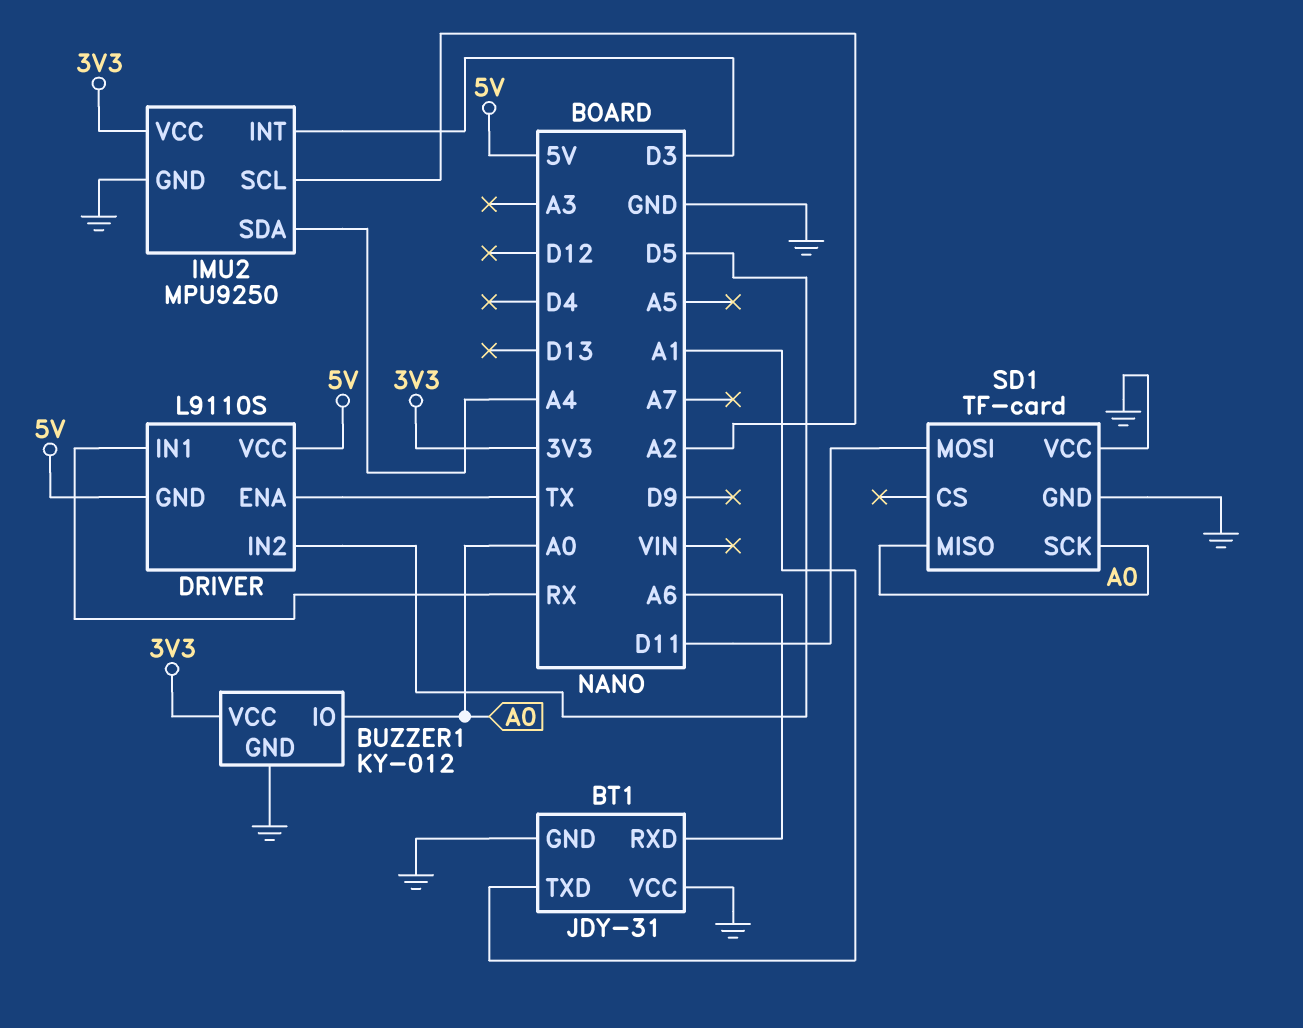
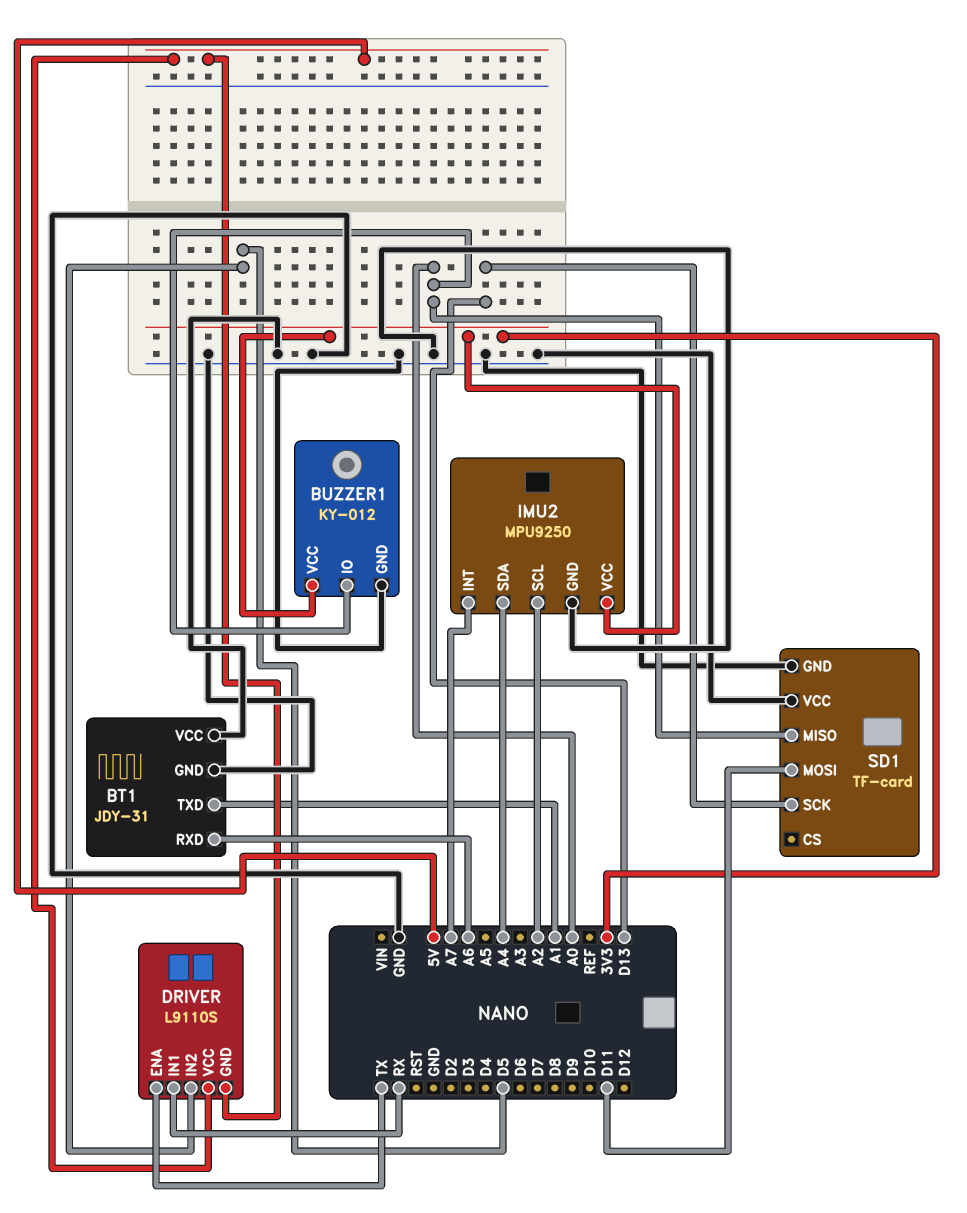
IMU2 pin INT: D3 -> A7
SD1 pin SCK: A0 -> D13

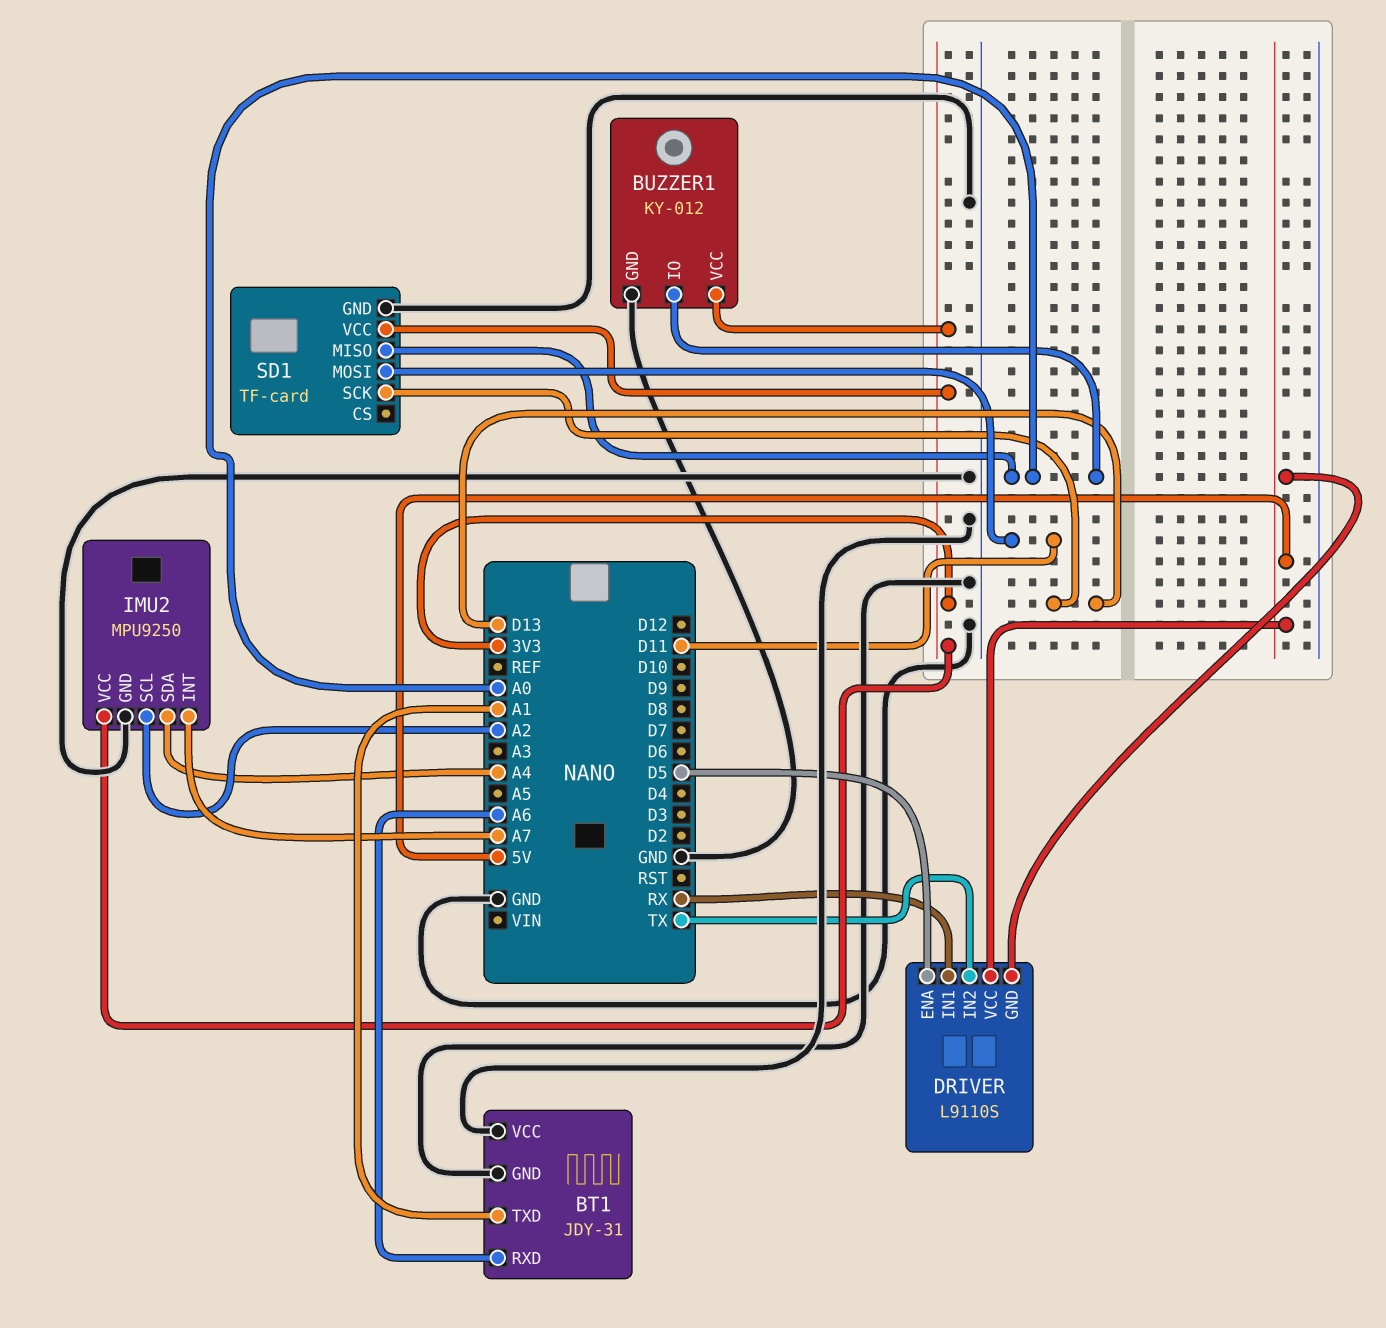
DRIVER pin ENA: TX -> D5
DRIVER pin IN2: D5 -> TX
SD1 pin VCC: GND -> 3V3

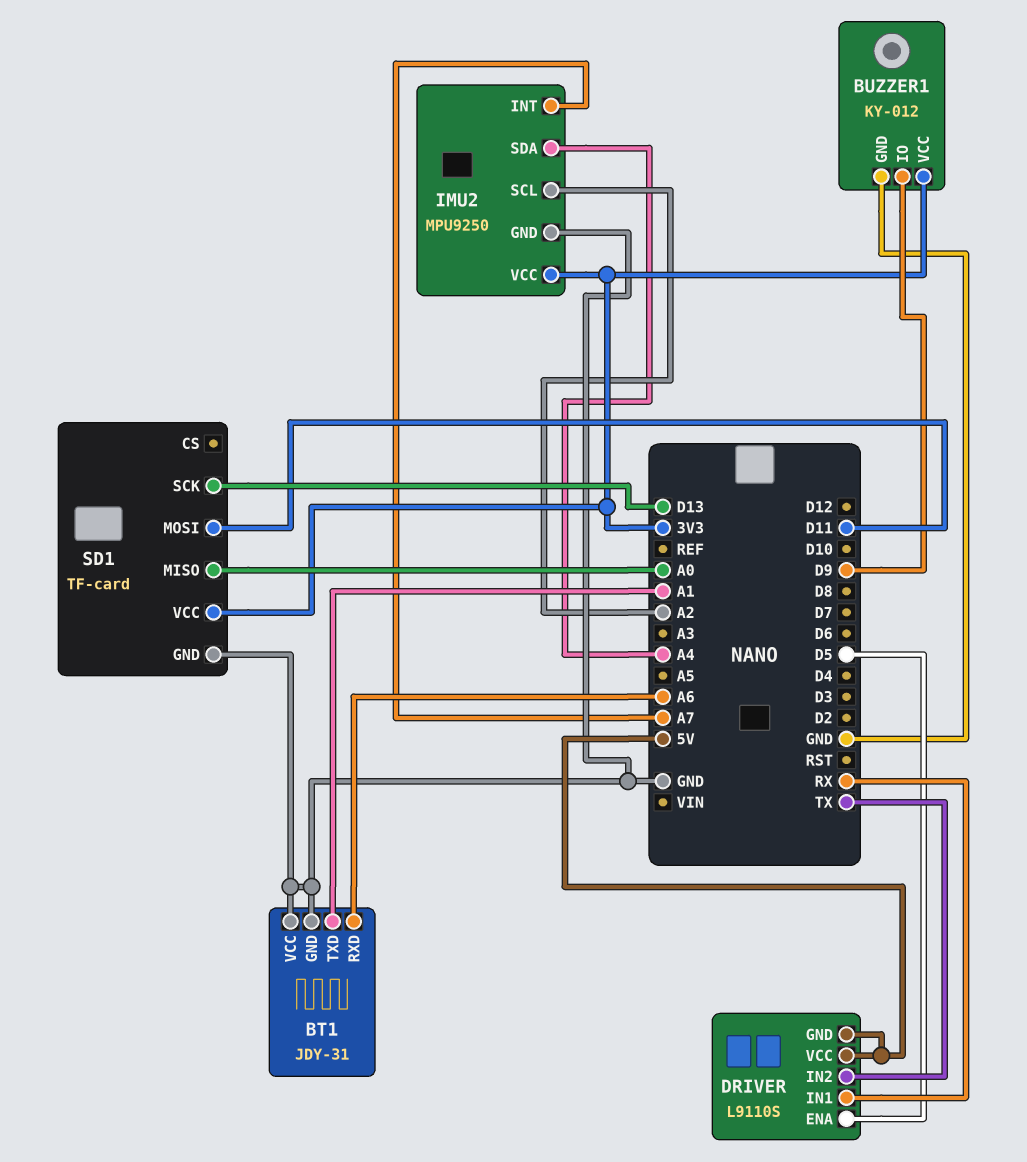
BUZZER1 pin IO: A0 -> D9

